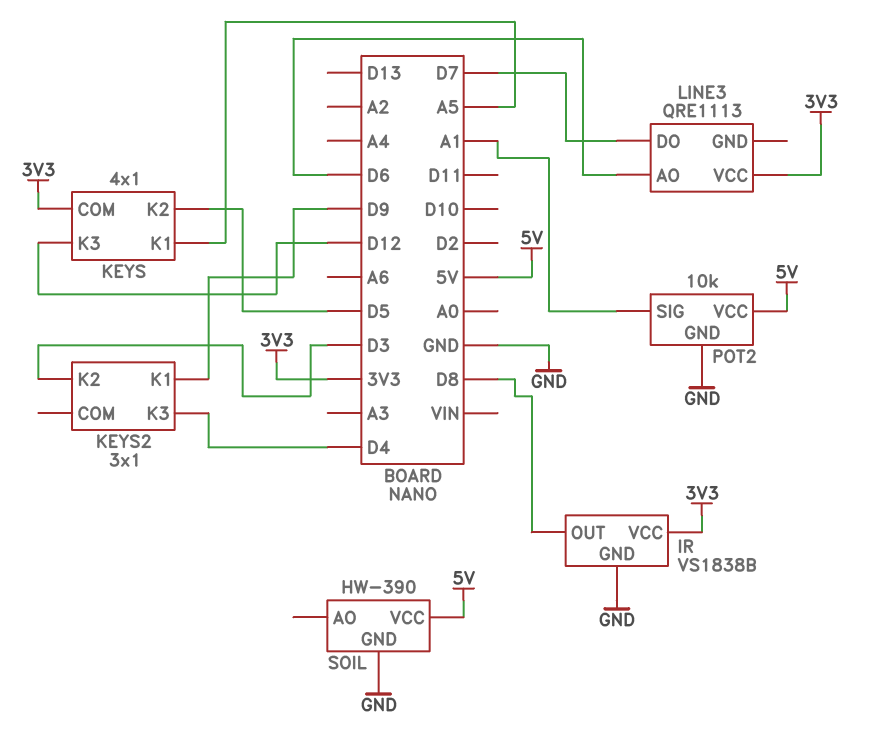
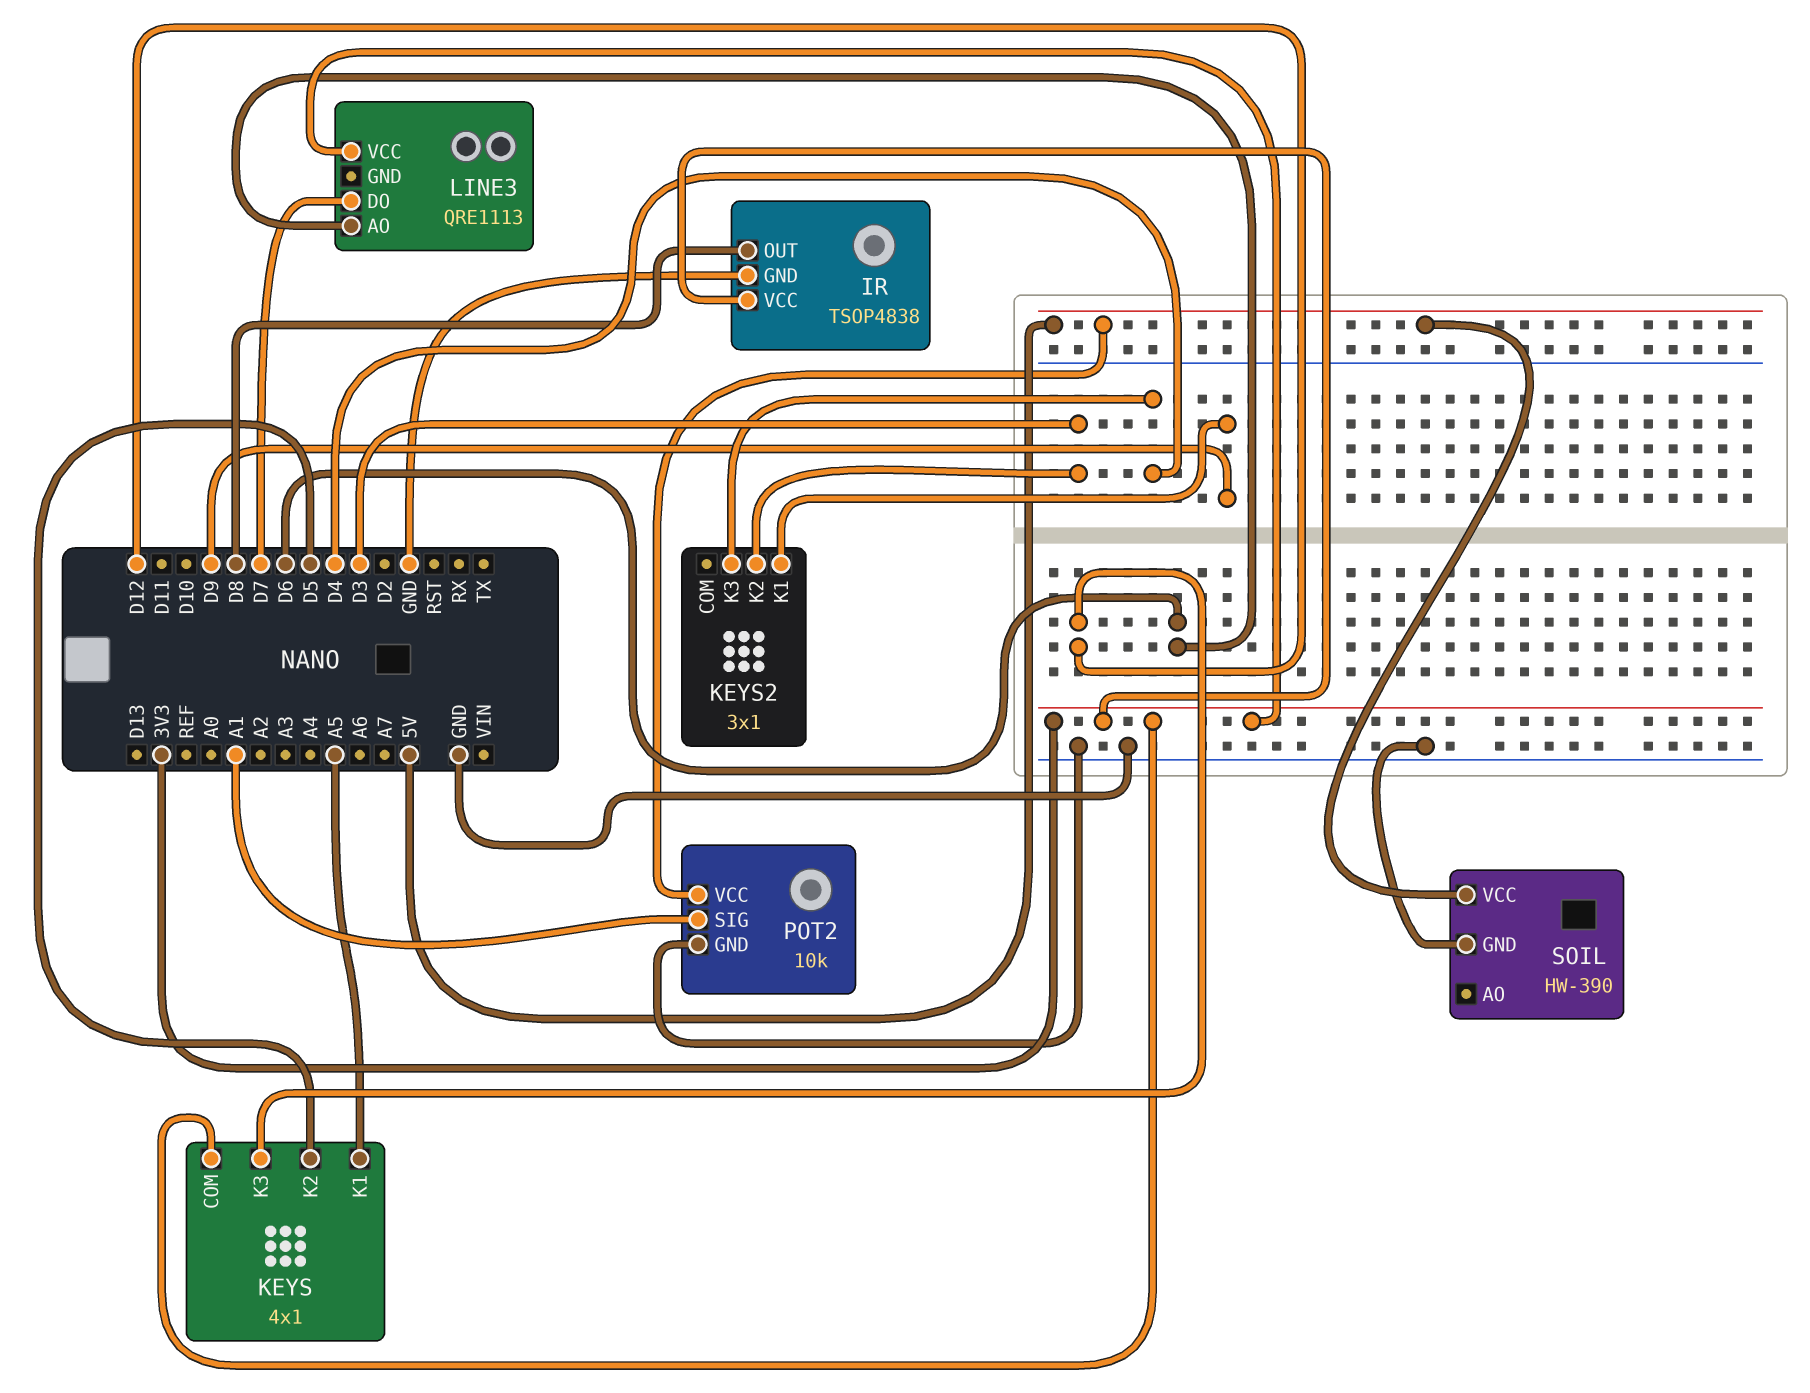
IR: VS1838B -> TSOP4838

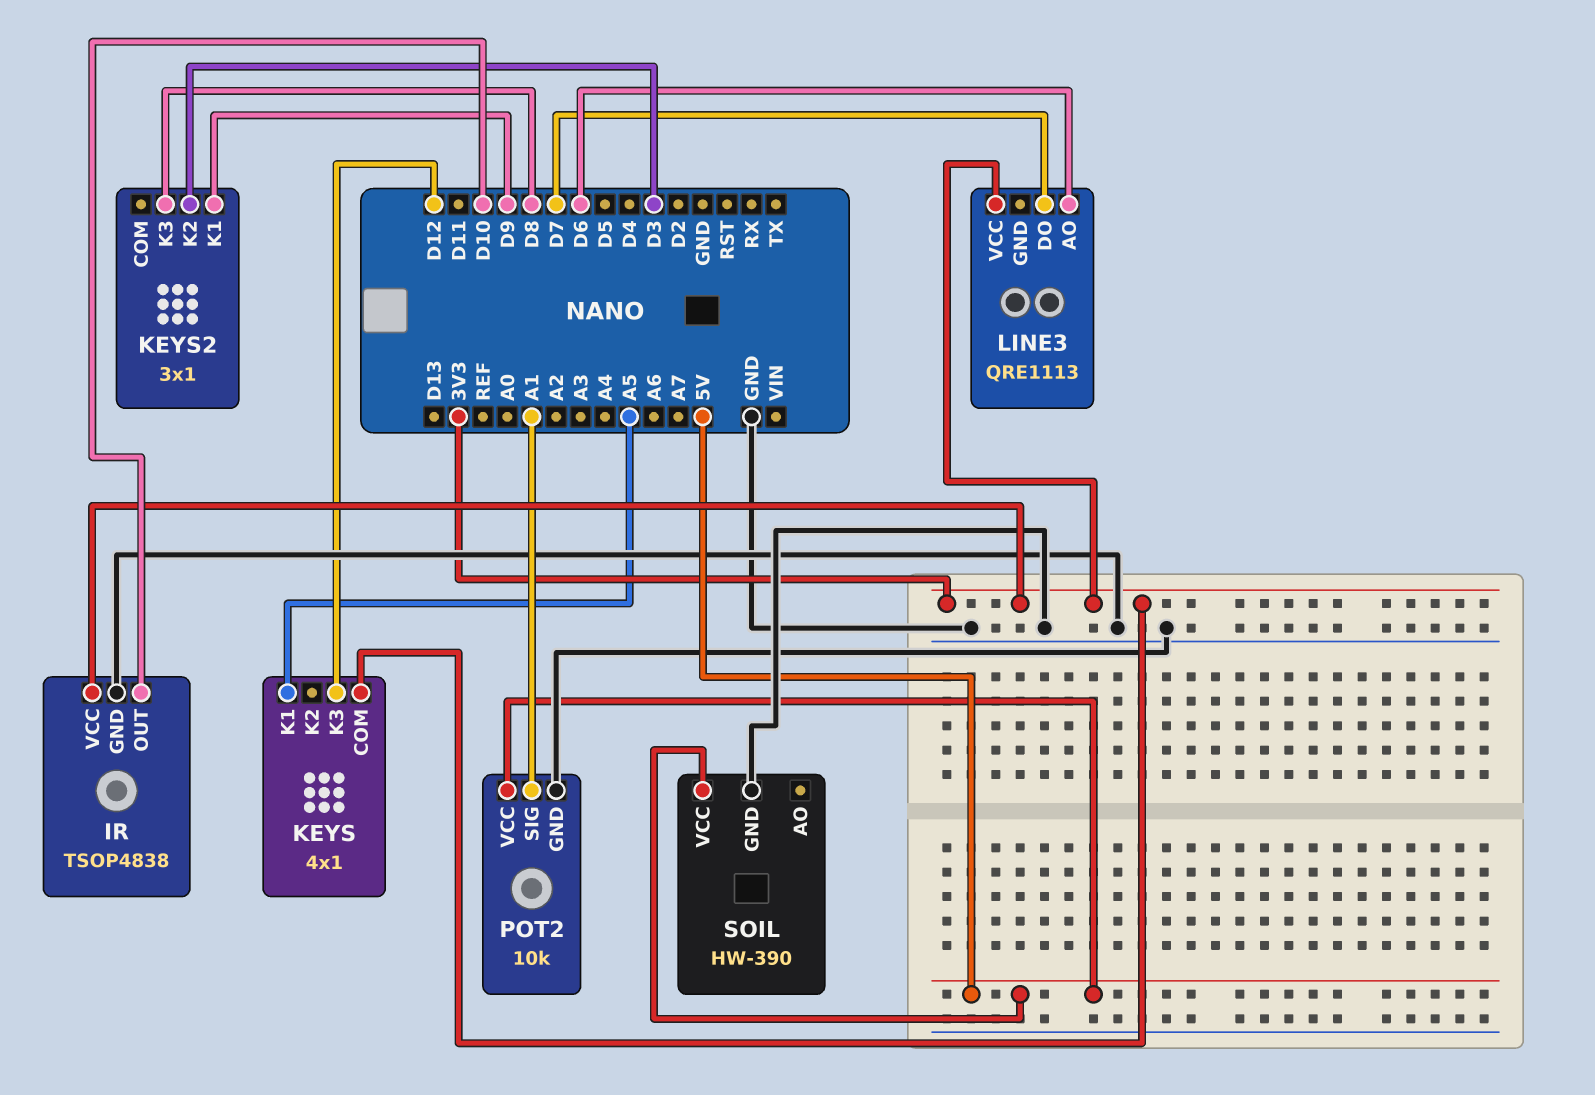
IR pin OUT: D8 -> D10
KEYS pin K2: D5 -> none
KEYS2 pin K3: D4 -> D8

